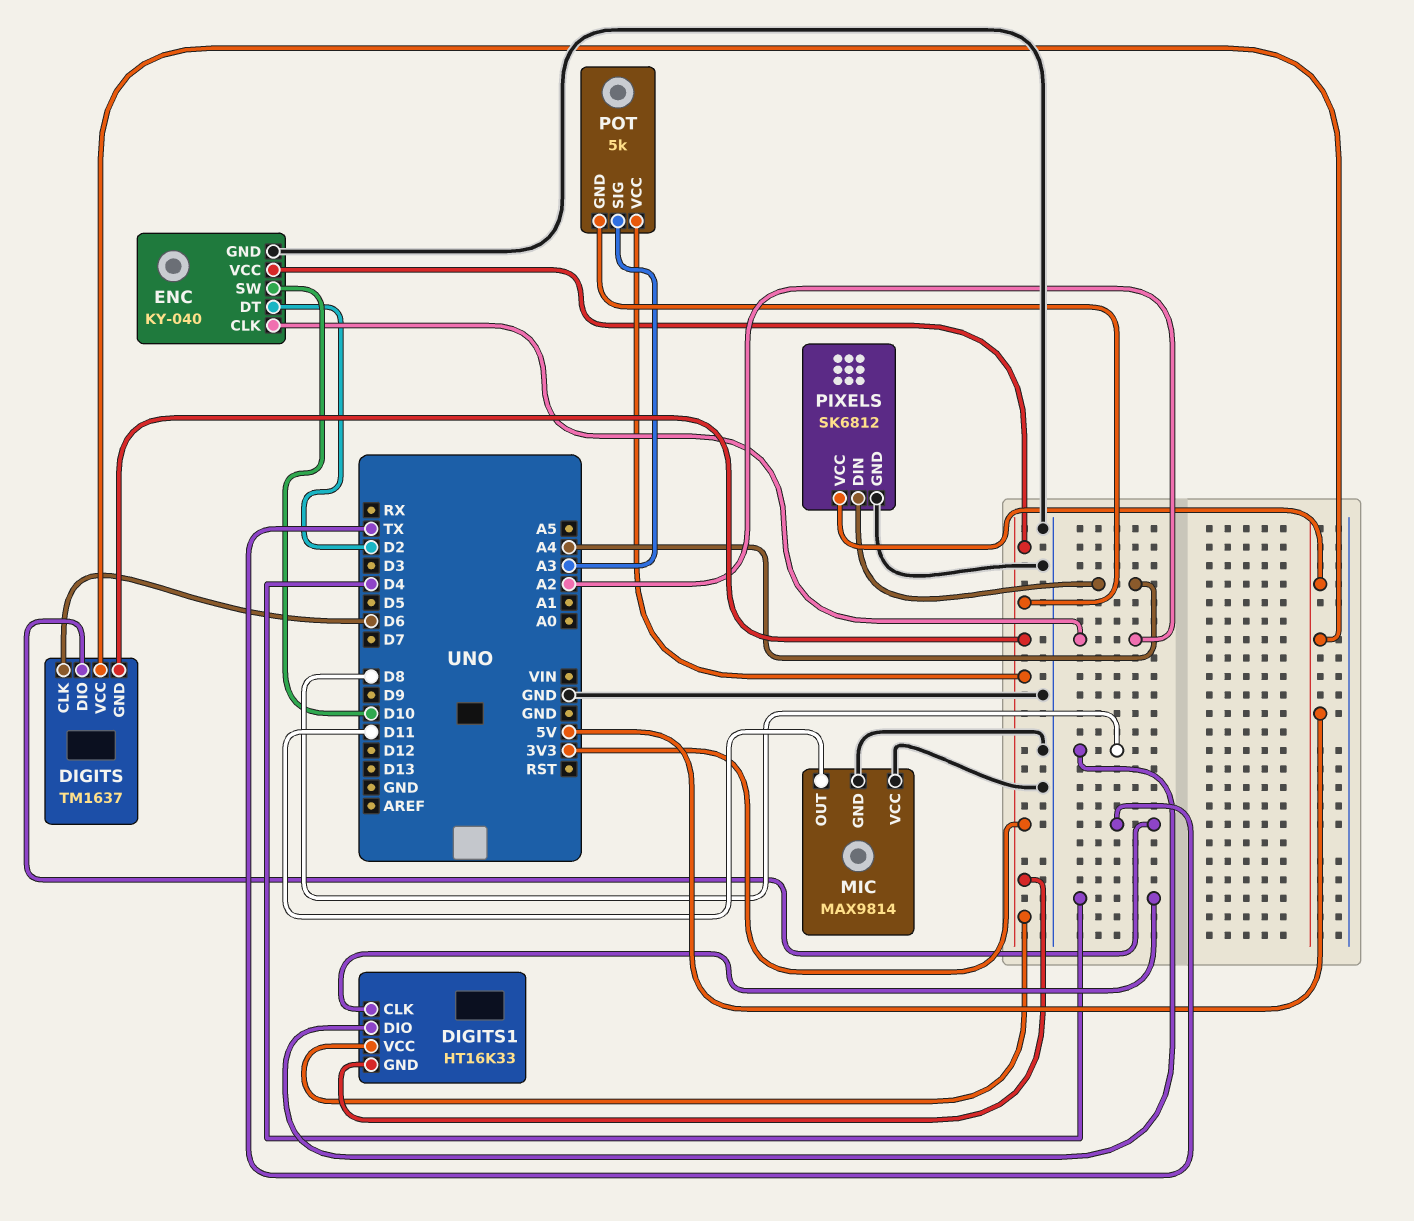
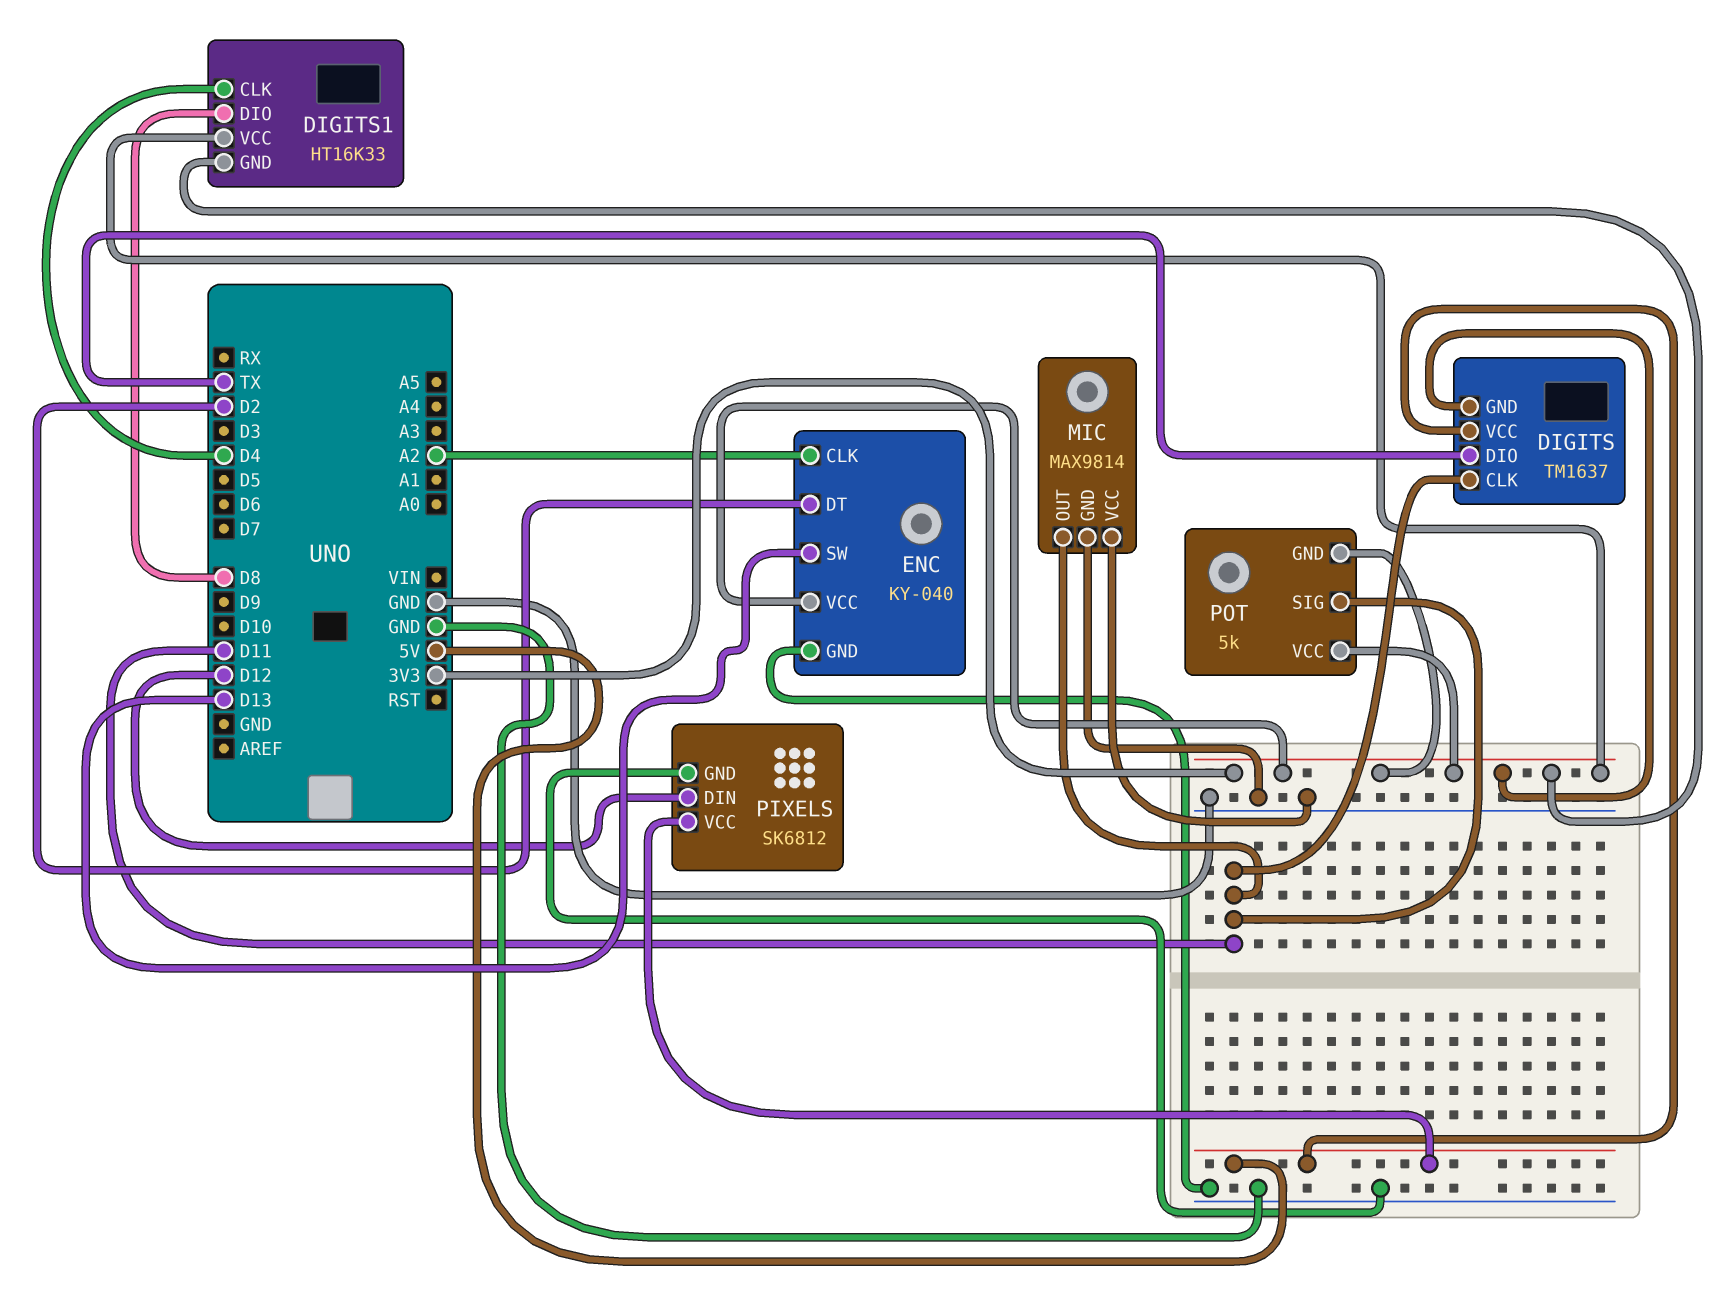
DIGITS pin CLK: D6 -> D11
ENC pin SW: D10 -> D13
PIXELS pin DIN: A4 -> D12
POT pin SIG: A3 -> D11

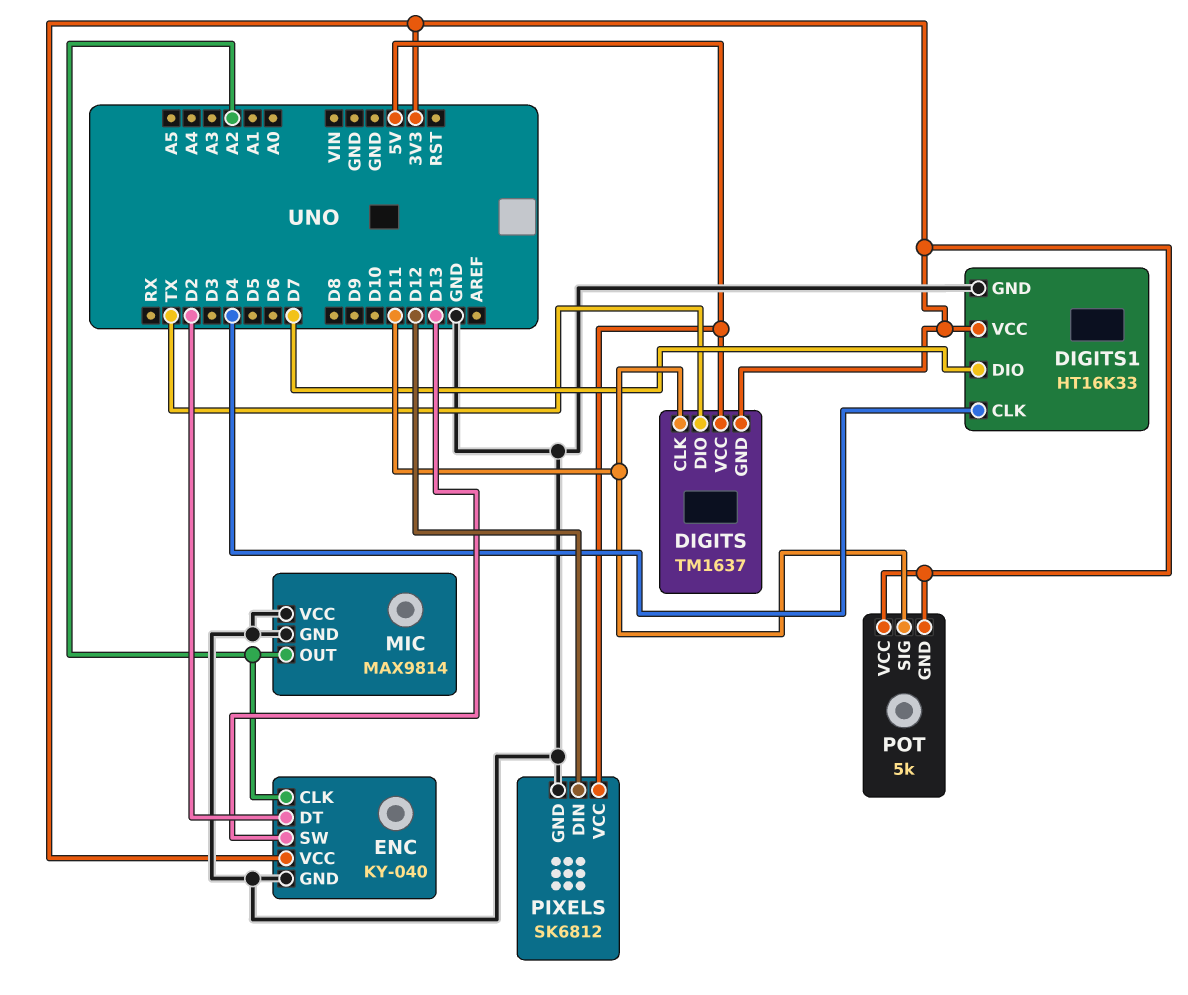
DIGITS1 pin DIO: D8 -> D7
DIGITS1 pin GND: 3V3 -> GND
MIC pin OUT: D11 -> A2

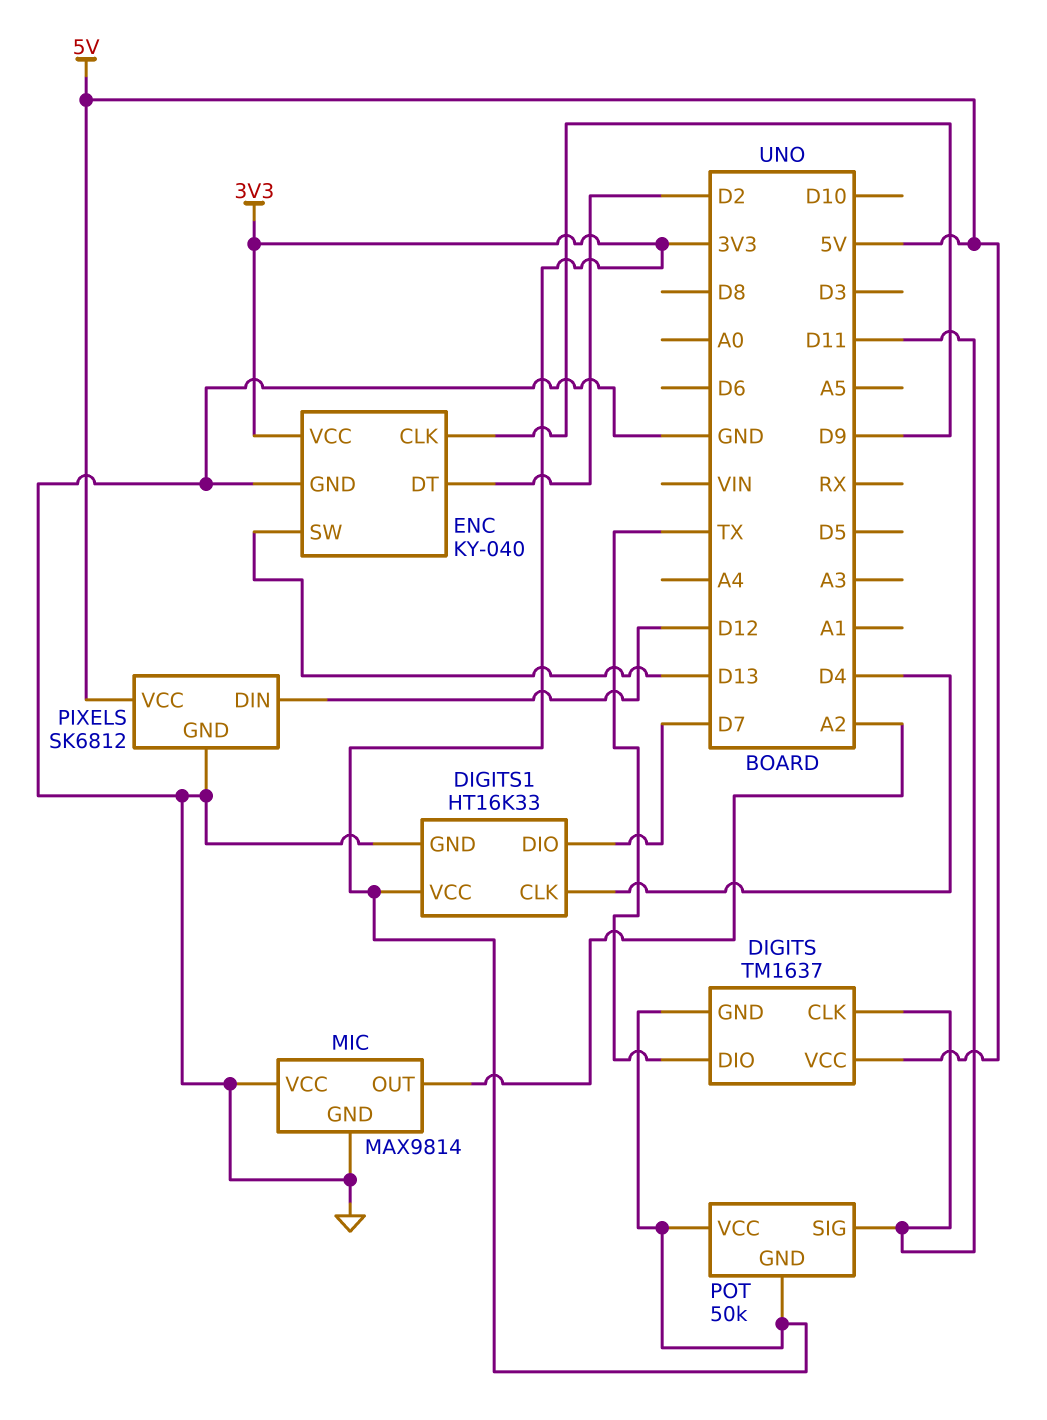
ENC pin CLK: A2 -> D9
POT: 5k -> 50k

